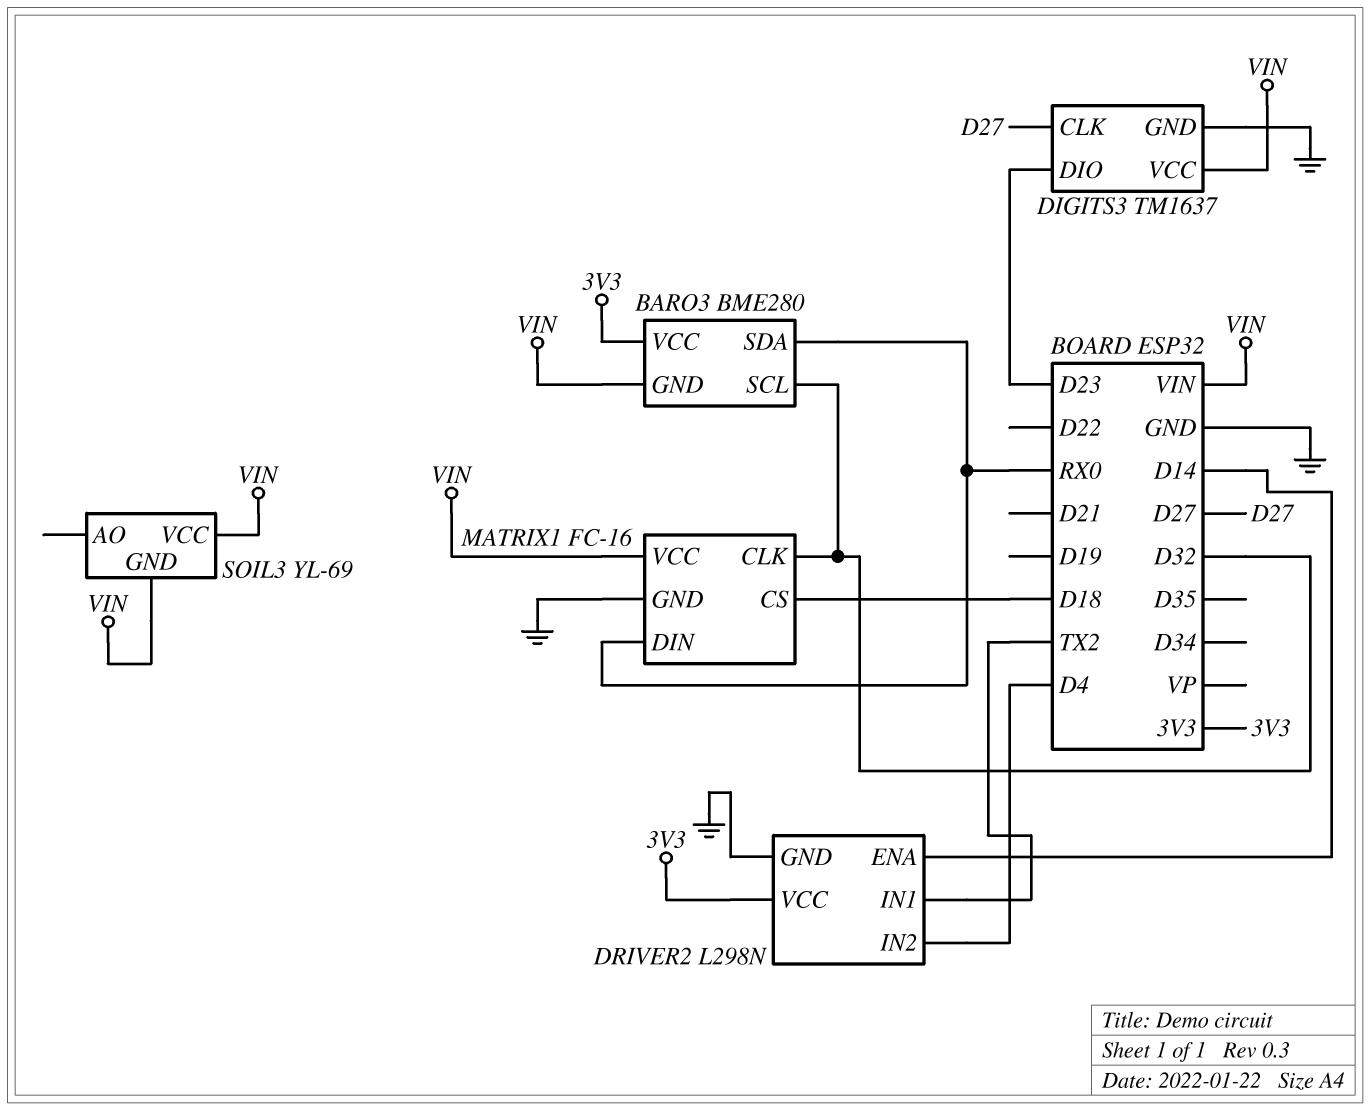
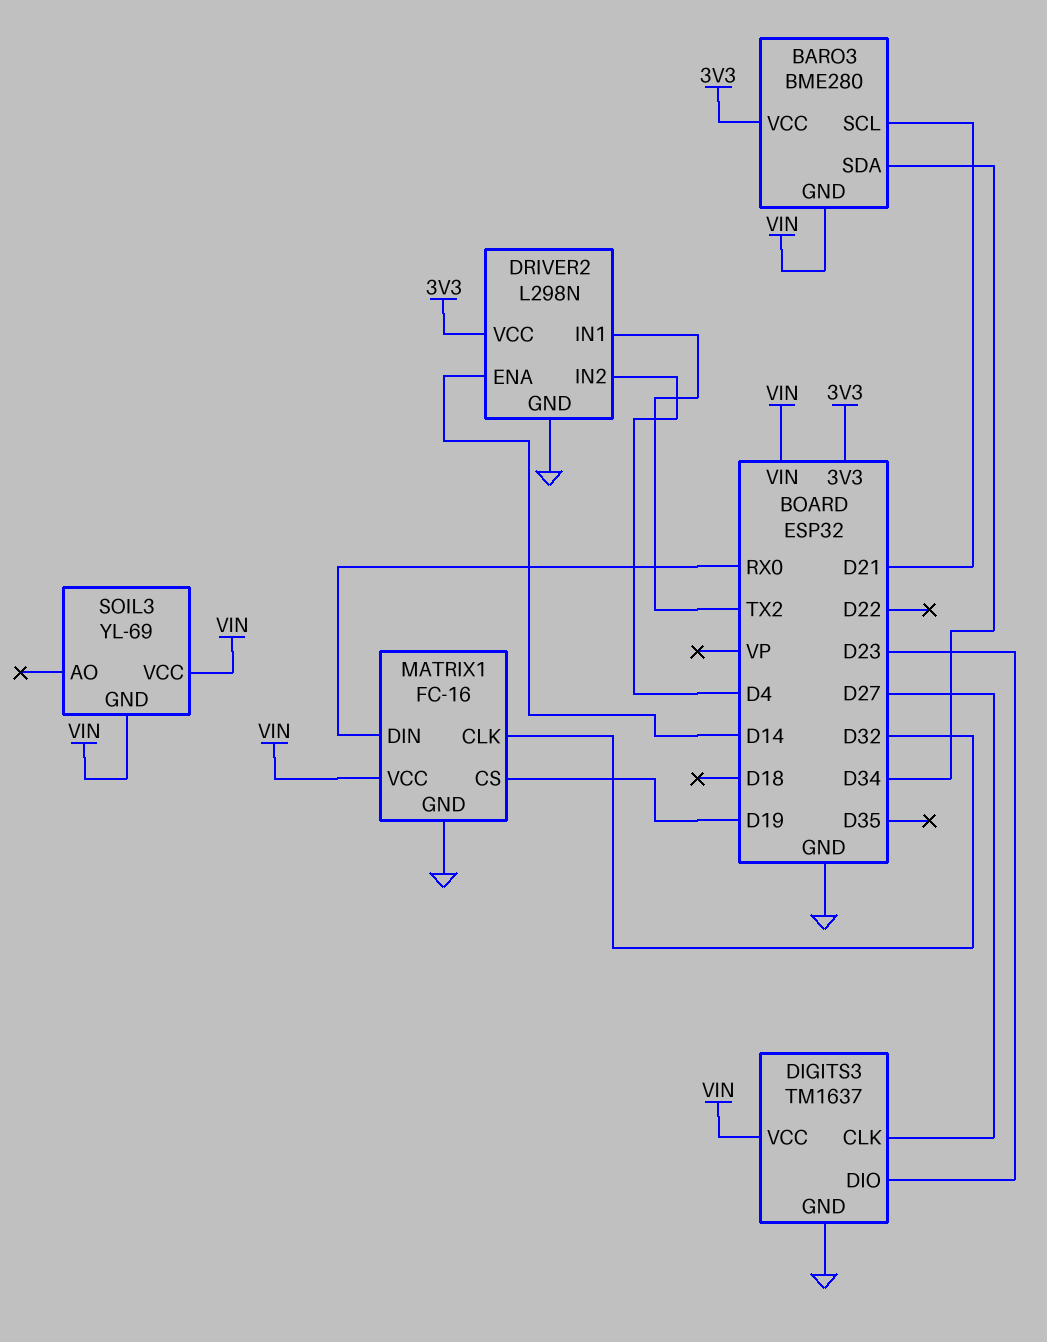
BARO3 pin SCL: D32 -> D21
BARO3 pin SDA: RX0 -> D34
MATRIX1 pin CS: D18 -> D19

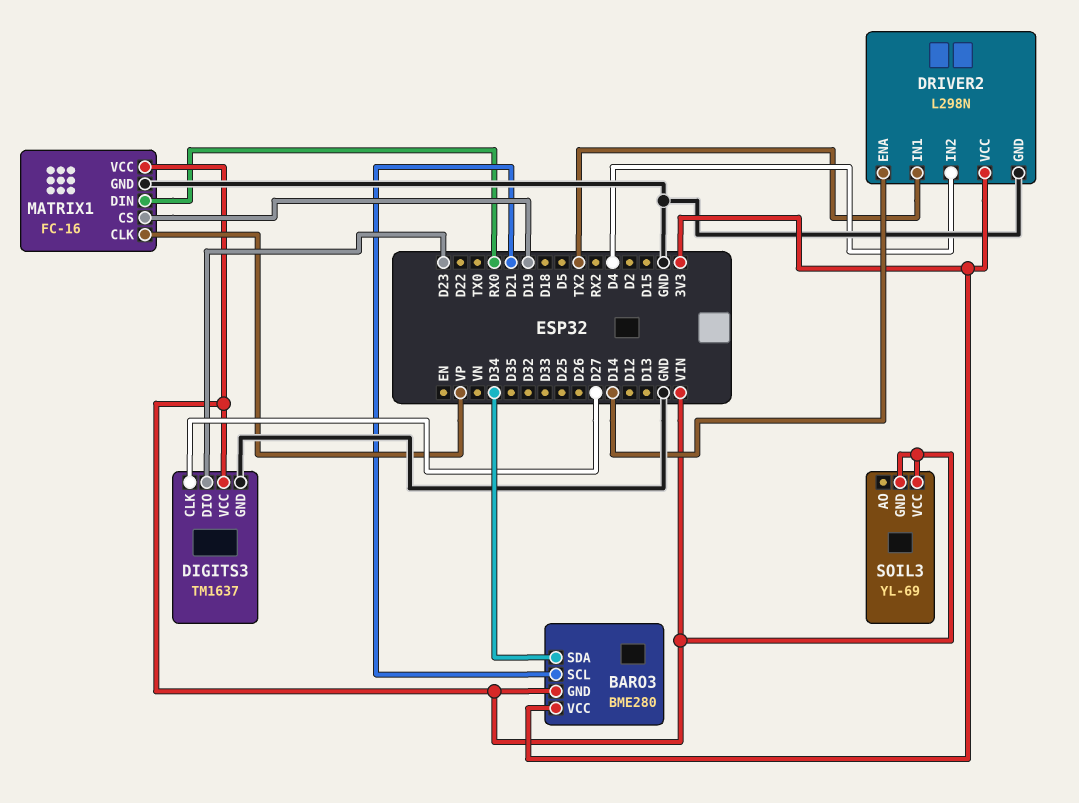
MATRIX1 pin CLK: D32 -> VP

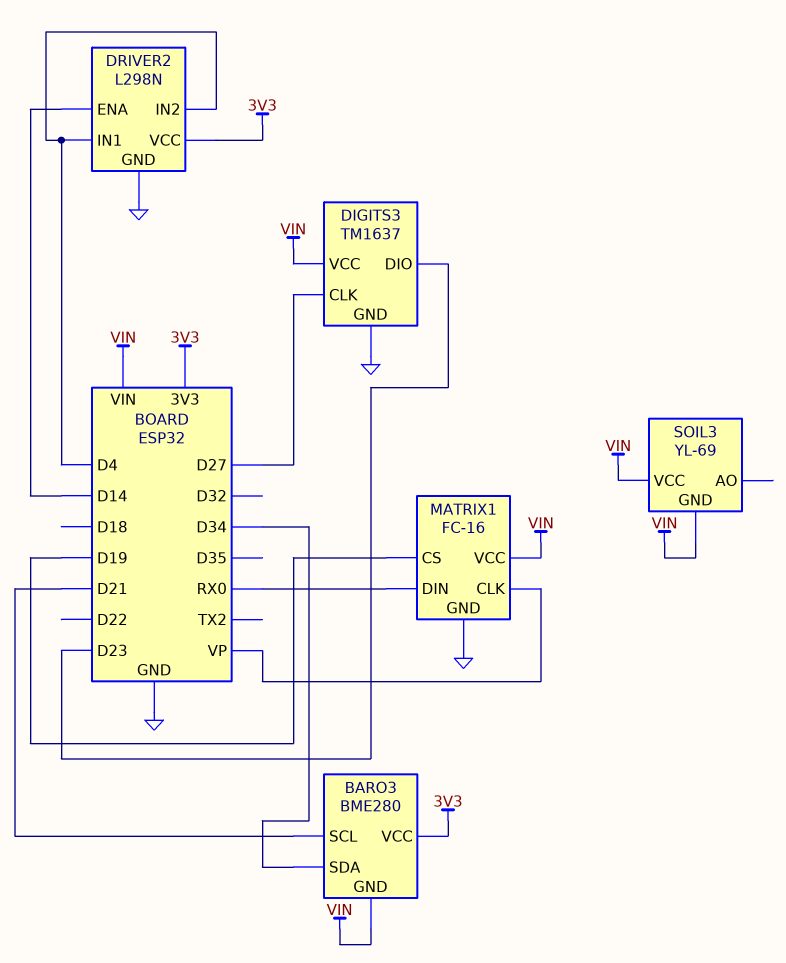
DRIVER2 pin IN1: TX2 -> D4

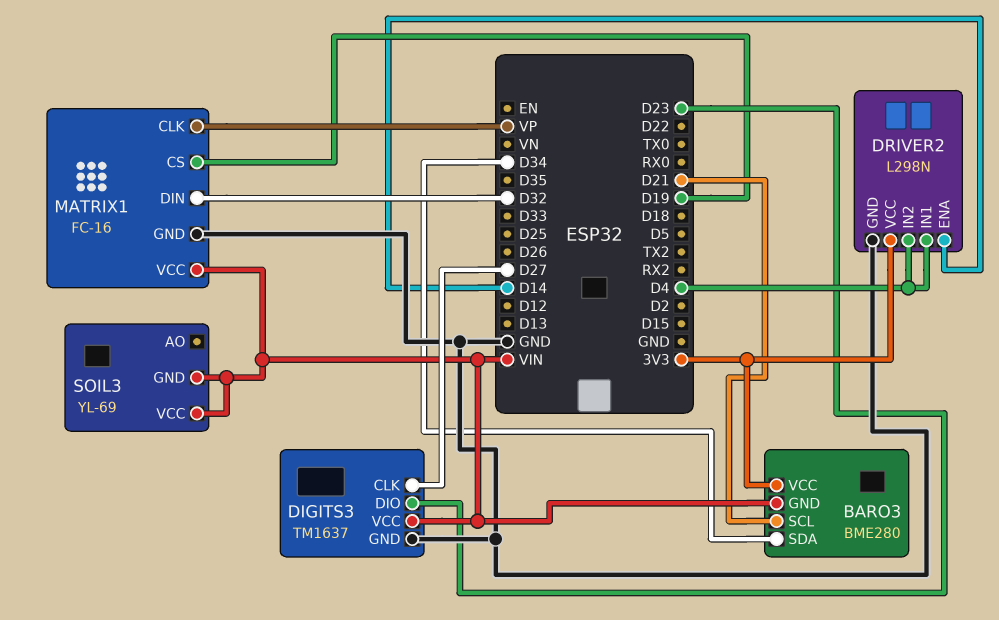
MATRIX1 pin DIN: RX0 -> D32

